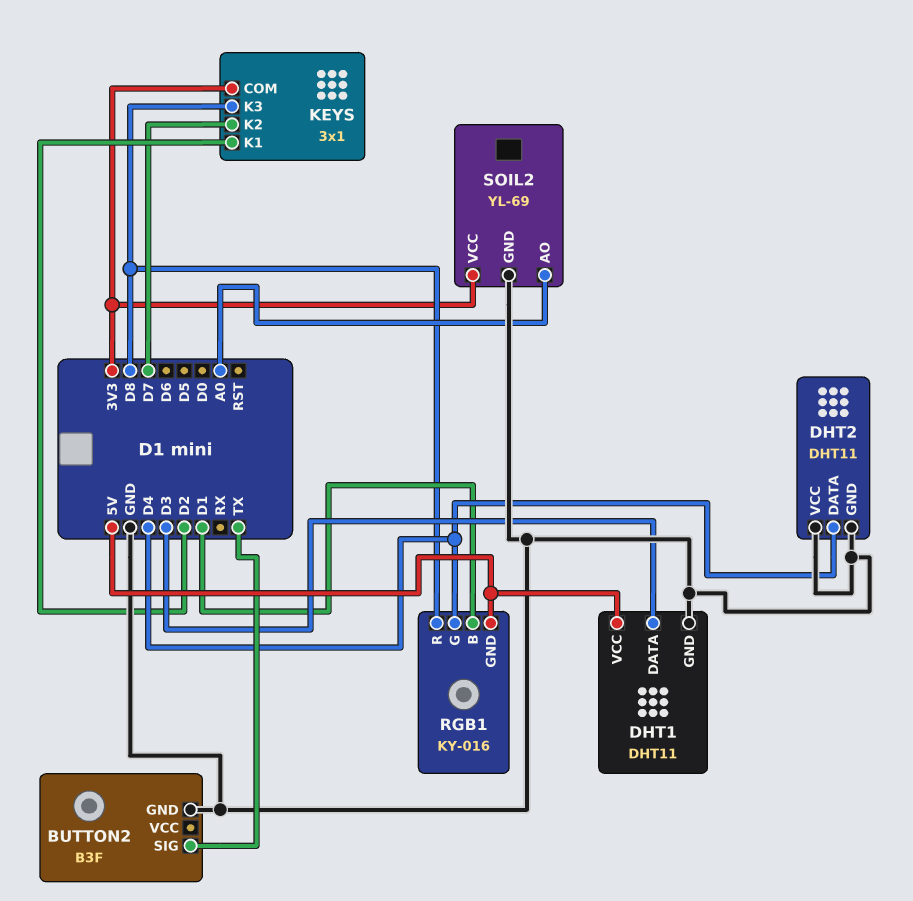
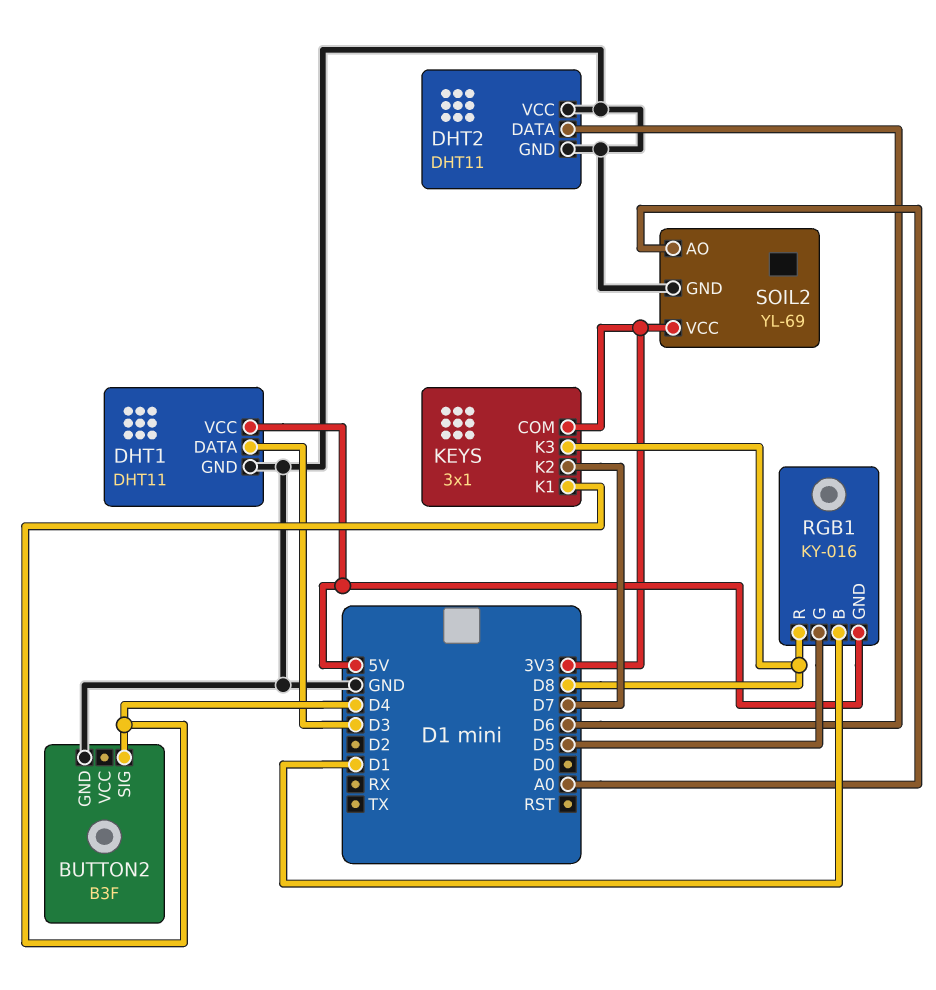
BUTTON2 pin SIG: TX -> D4
DHT2 pin DATA: D4 -> D6
KEYS pin K1: D2 -> D4
RGB1 pin G: D4 -> D5

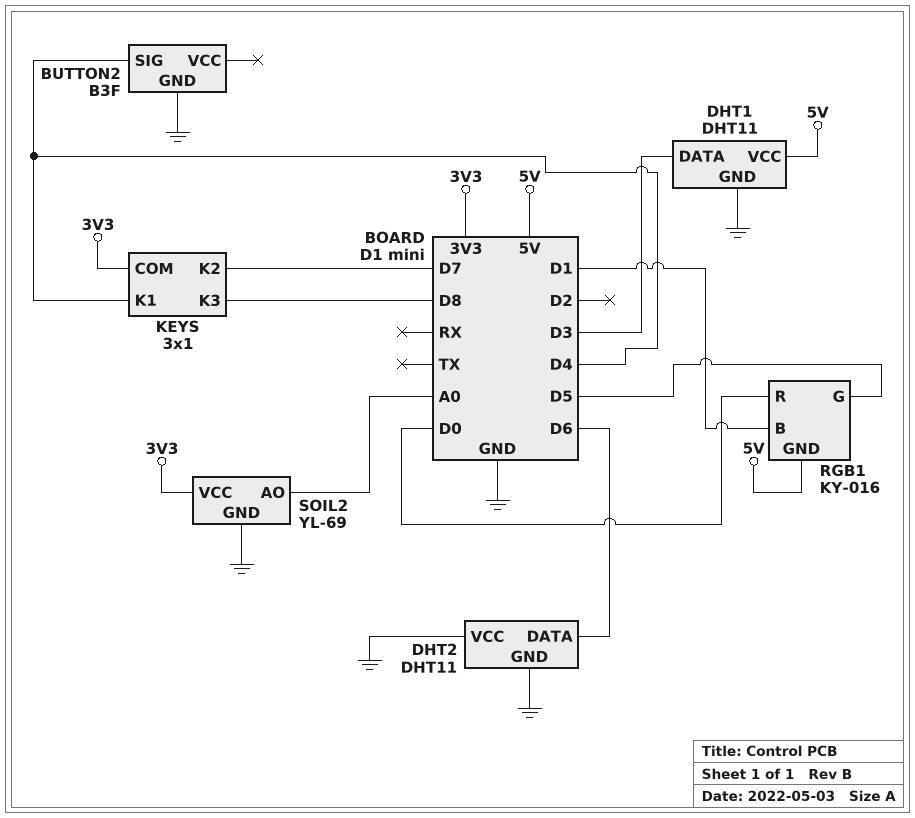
RGB1 pin R: D8 -> D0

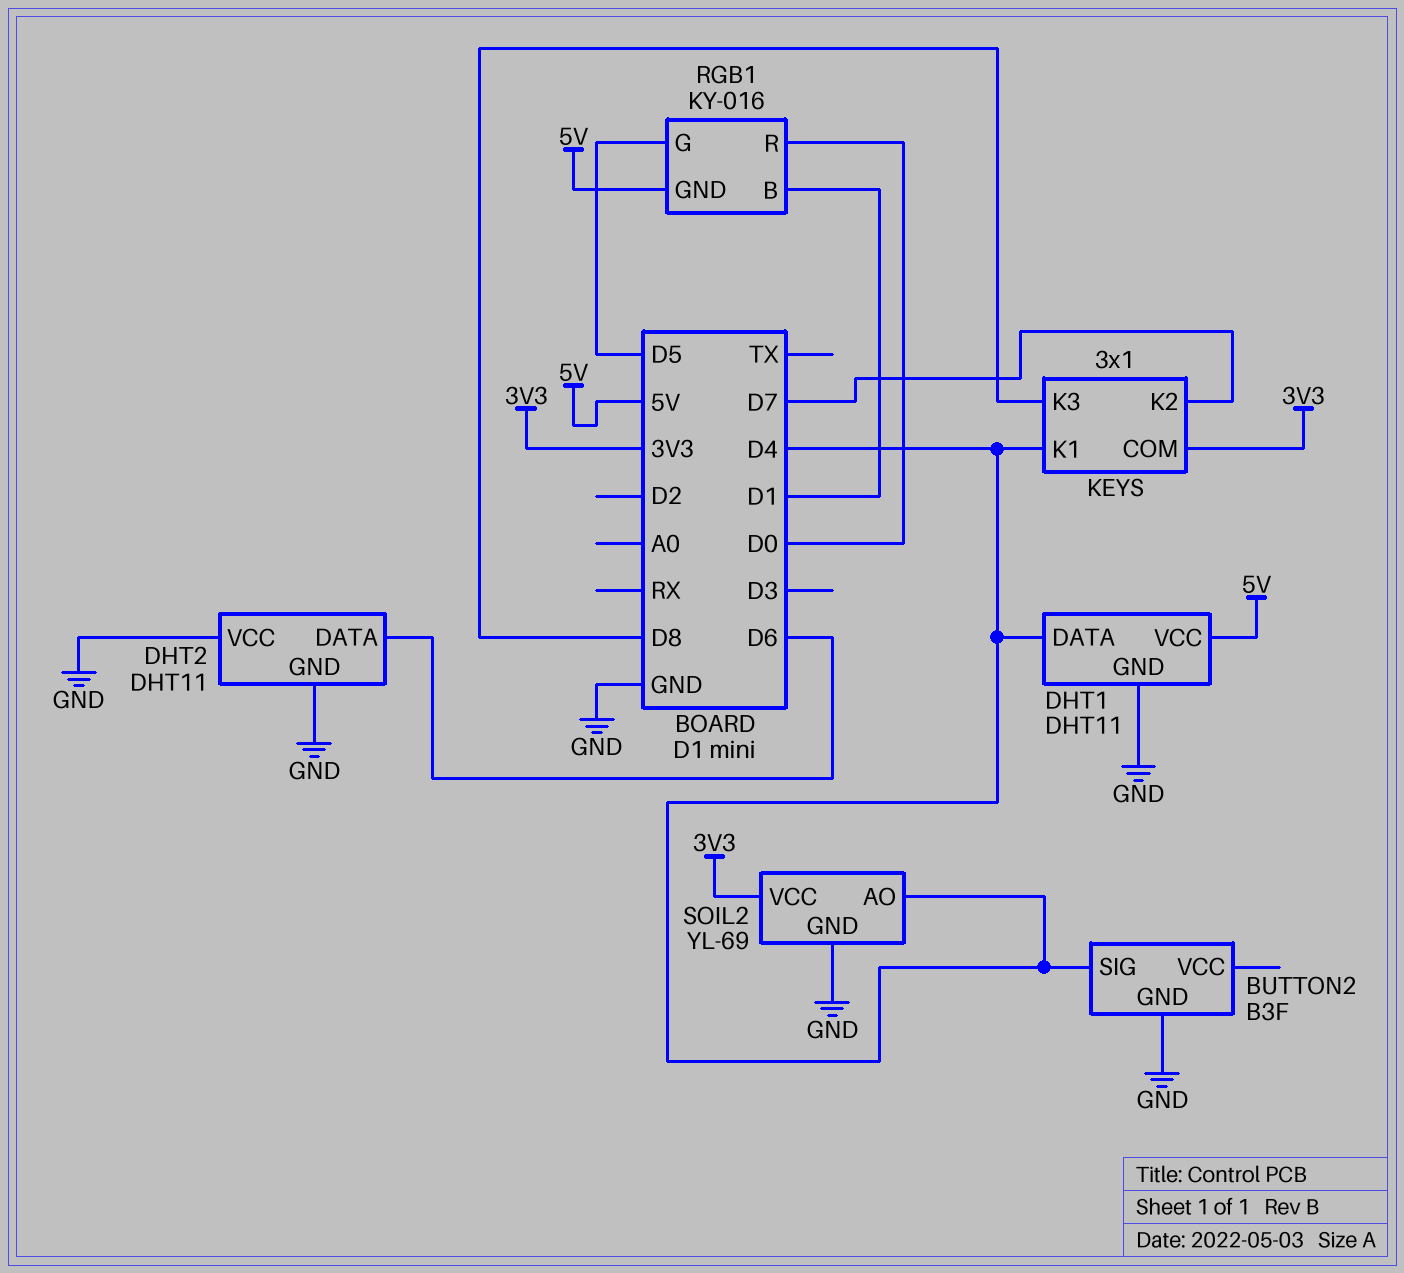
DHT1 pin DATA: D3 -> D4
SOIL2 pin AO: A0 -> D4

